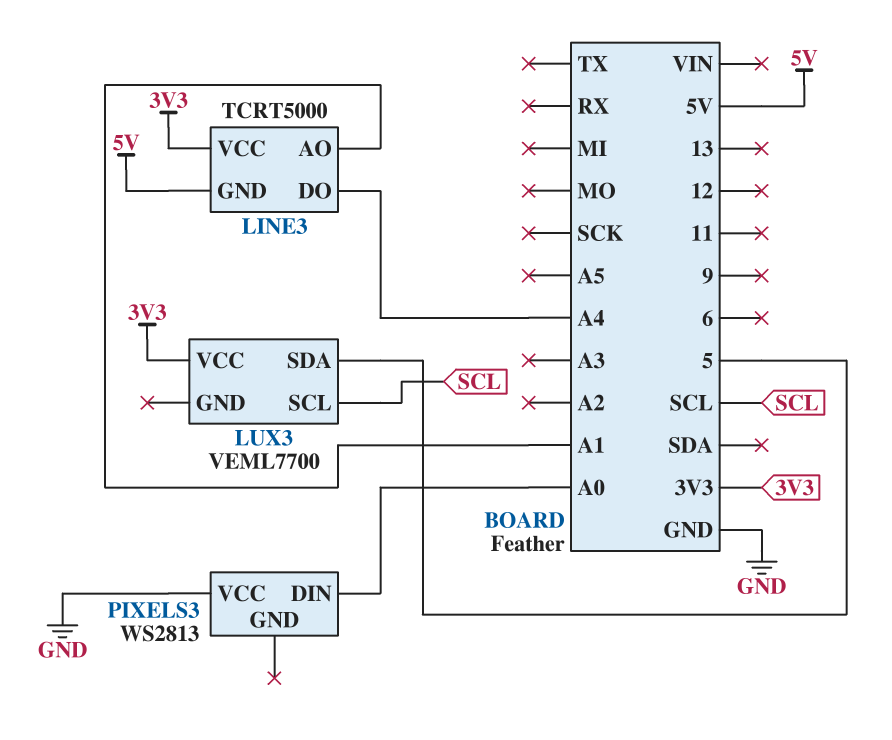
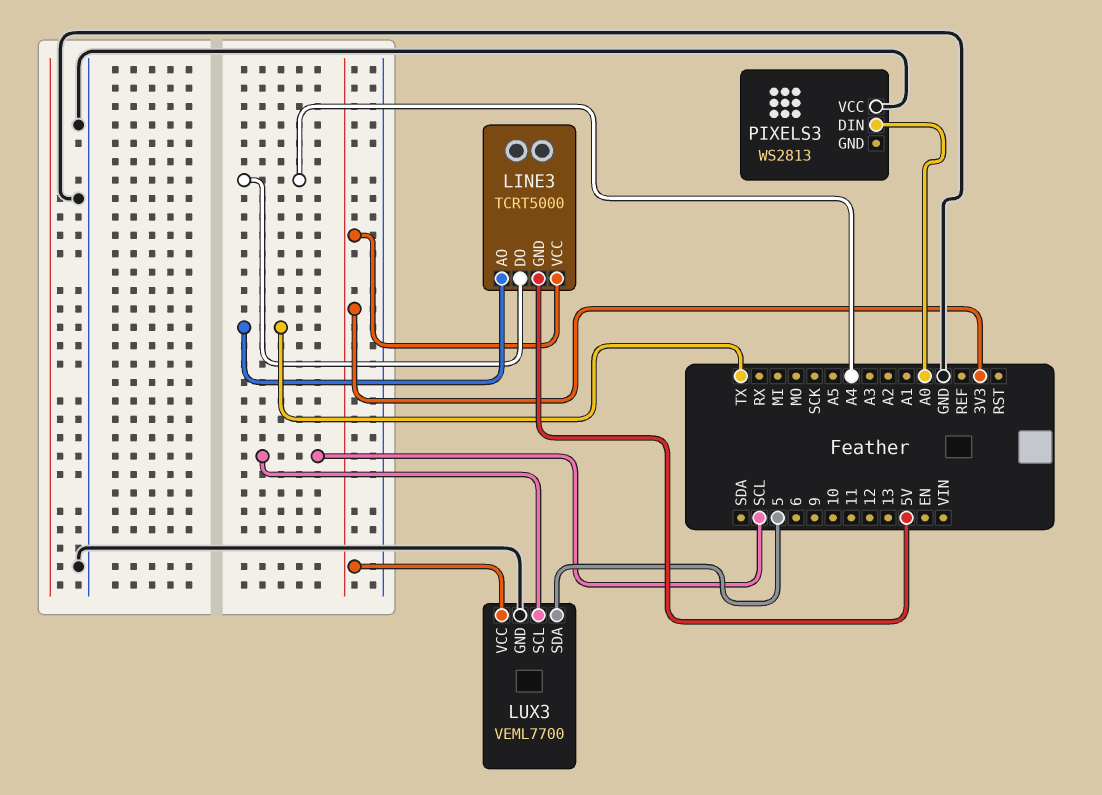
LINE3 pin AO: A1 -> TX
LUX3 pin GND: none -> GND

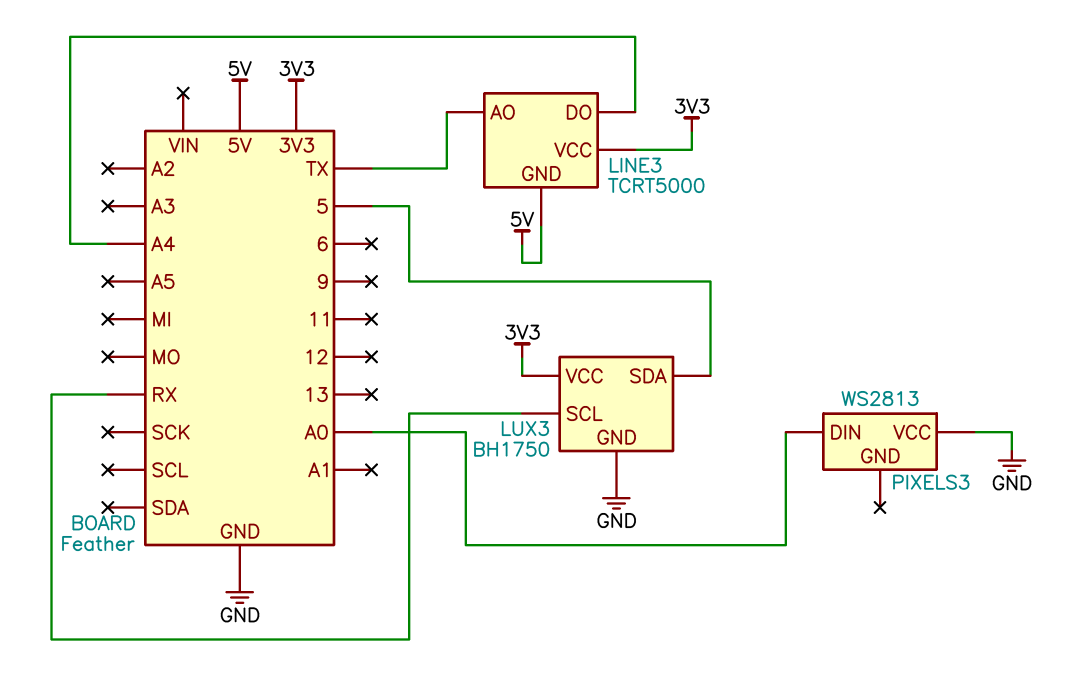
LUX3: VEML7700 -> BH1750
LUX3 pin SCL: SCL -> RX

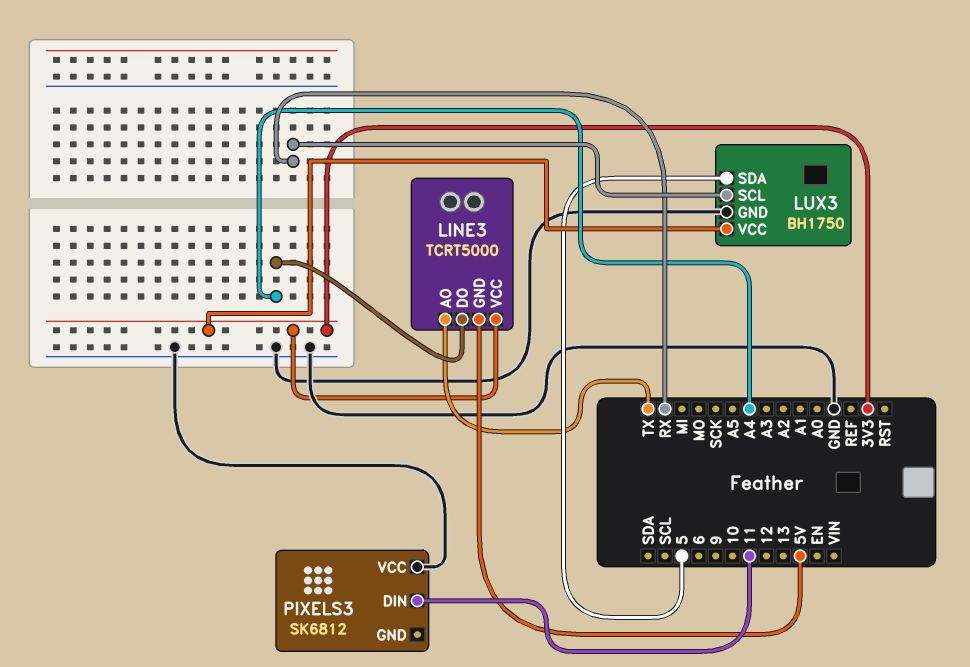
PIXELS3: WS2813 -> SK6812
PIXELS3 pin DIN: A0 -> 11

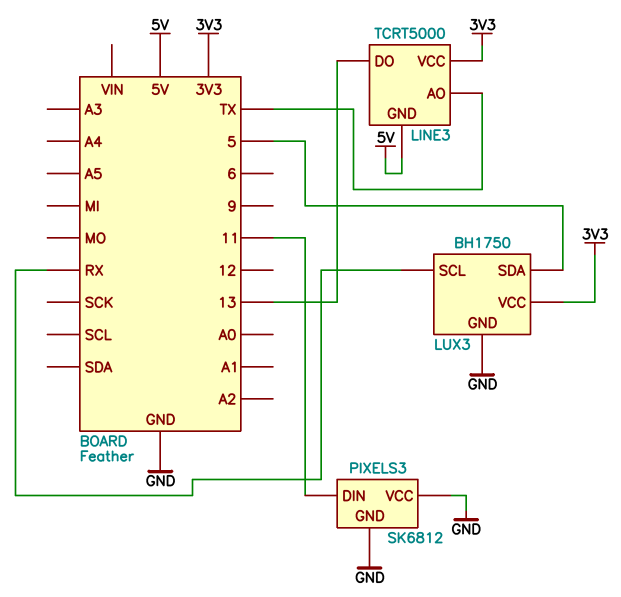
LINE3 pin DO: A4 -> 13
PIXELS3 pin GND: none -> GND

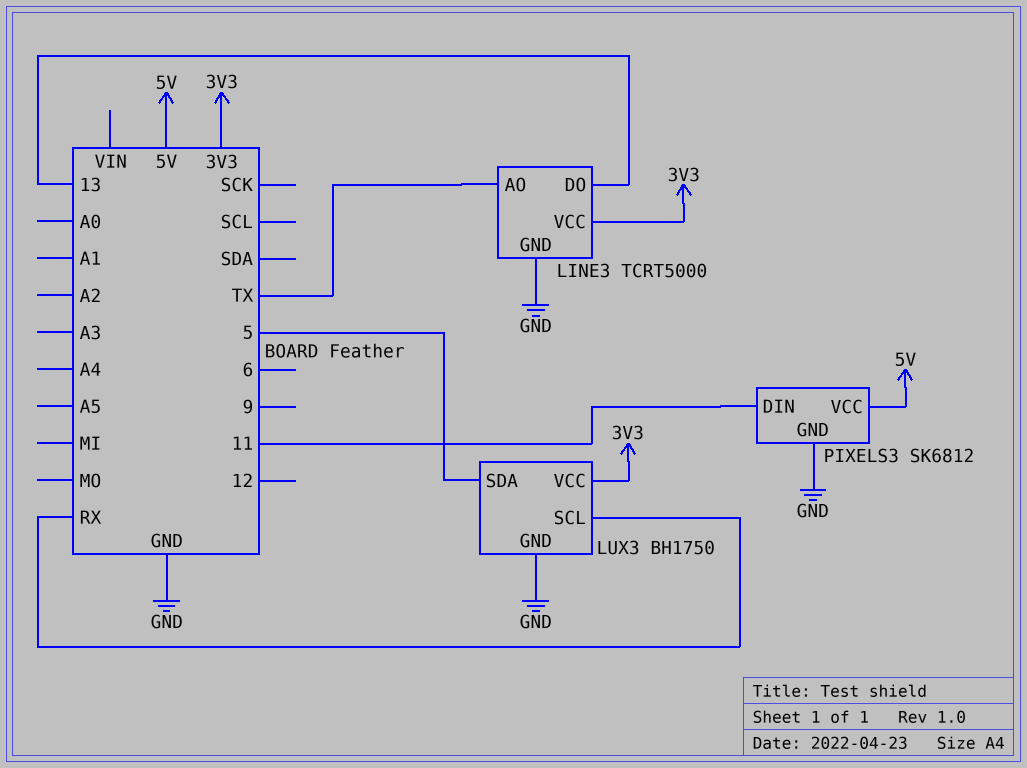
LINE3 pin GND: 5V -> GND
PIXELS3 pin VCC: GND -> 5V

